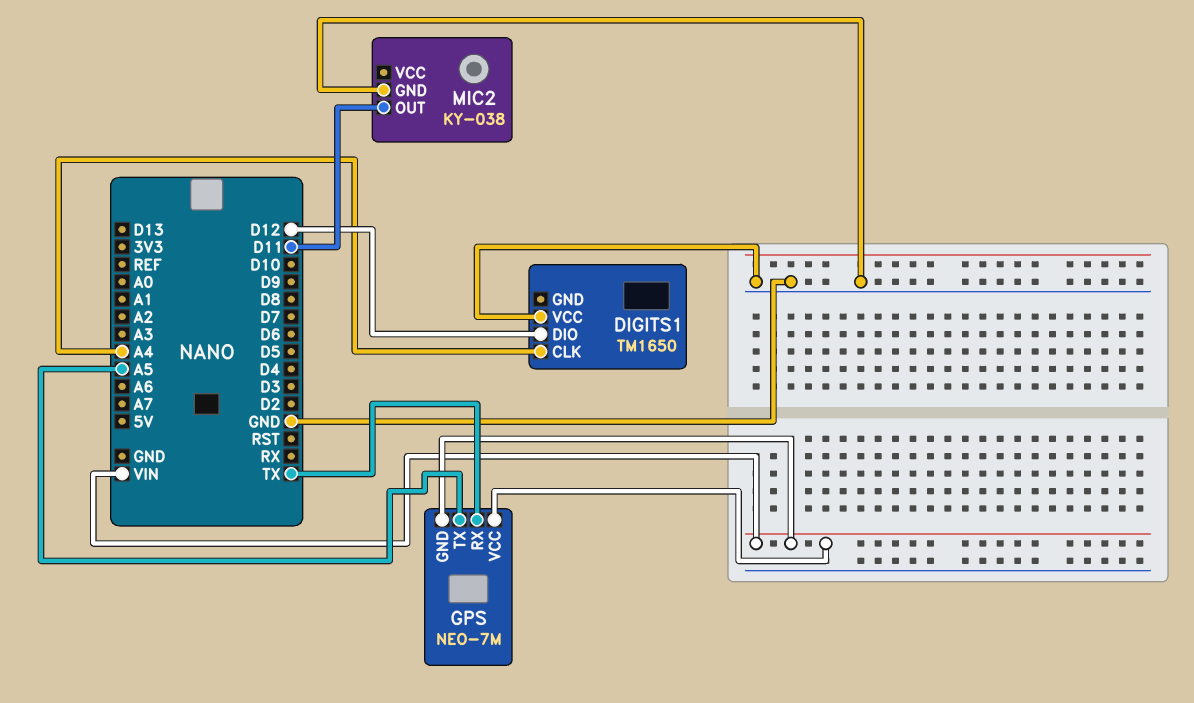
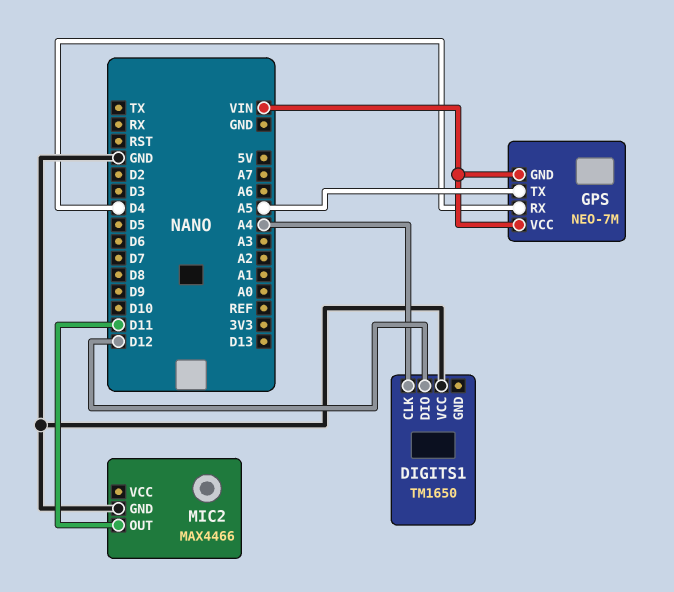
GPS pin RX: TX -> D4
MIC2: KY-038 -> MAX4466

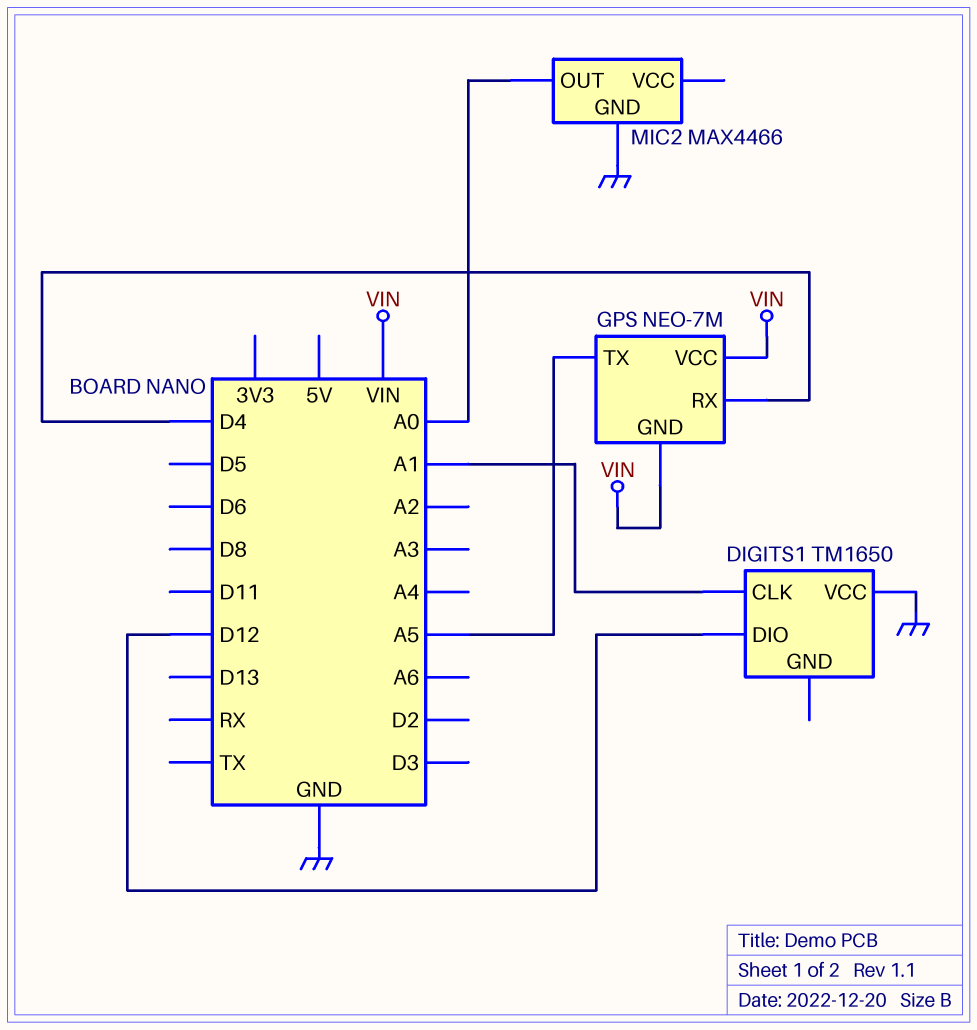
DIGITS1 pin CLK: A4 -> A1
MIC2 pin OUT: D11 -> A0

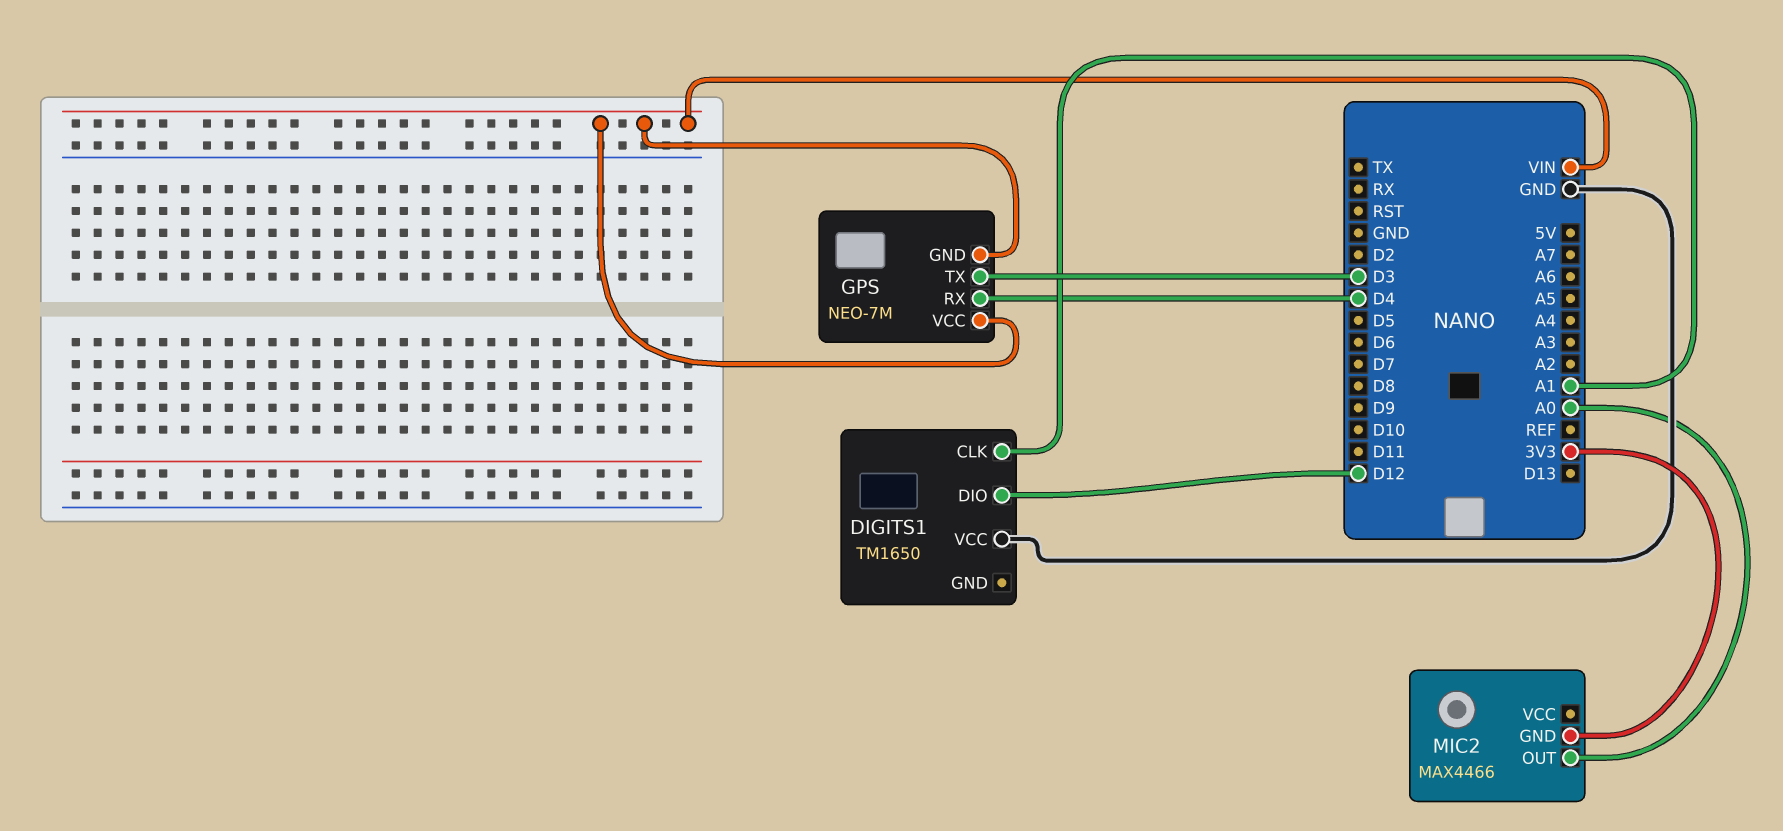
GPS pin TX: A5 -> D3
MIC2 pin GND: GND -> 3V3

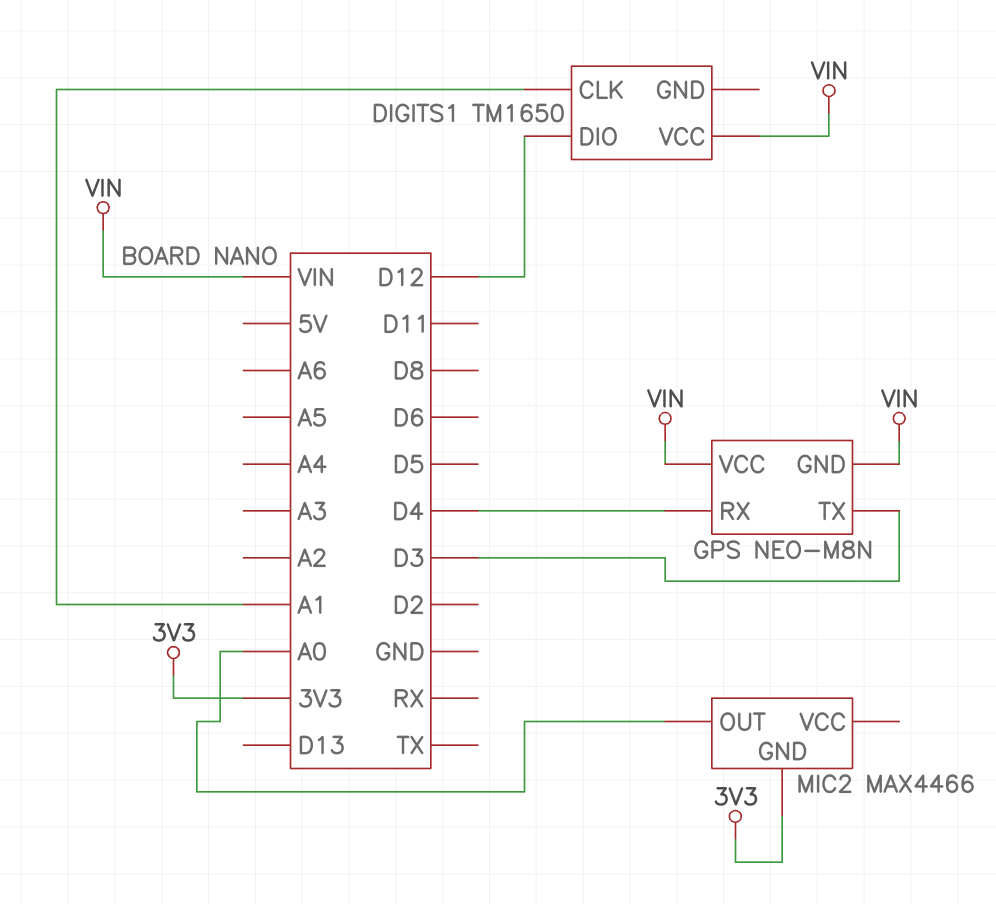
DIGITS1 pin VCC: GND -> VIN
GPS: NEO-7M -> NEO-M8N

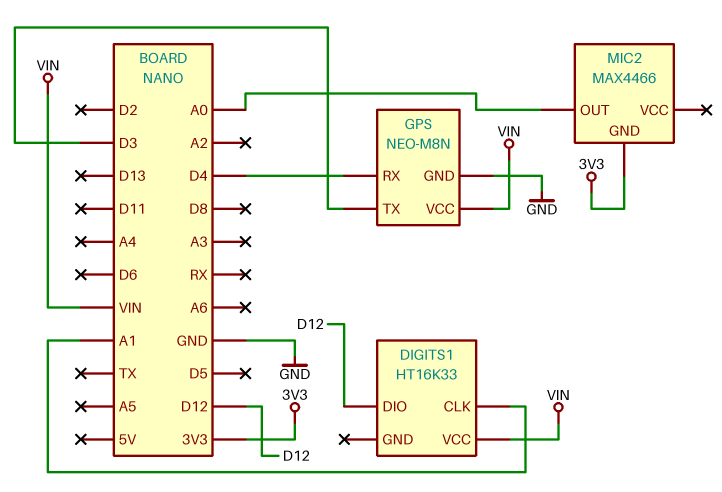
DIGITS1: TM1650 -> HT16K33
GPS pin GND: VIN -> GND

